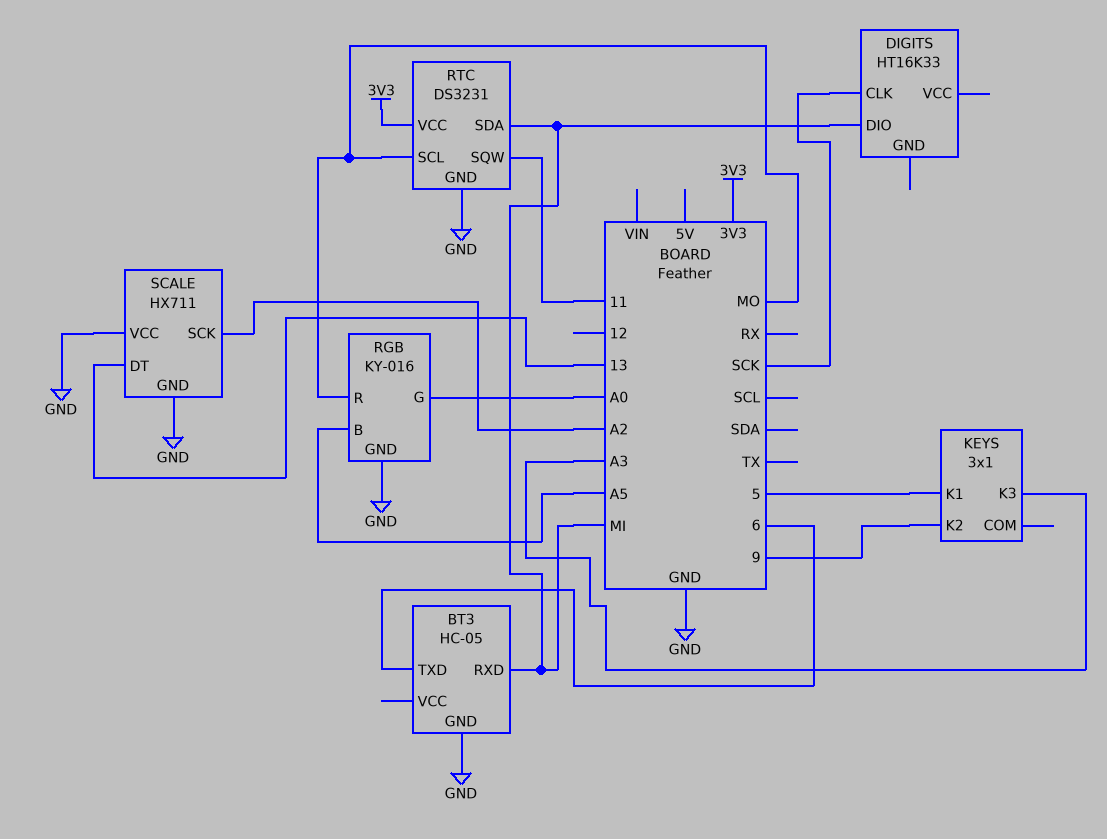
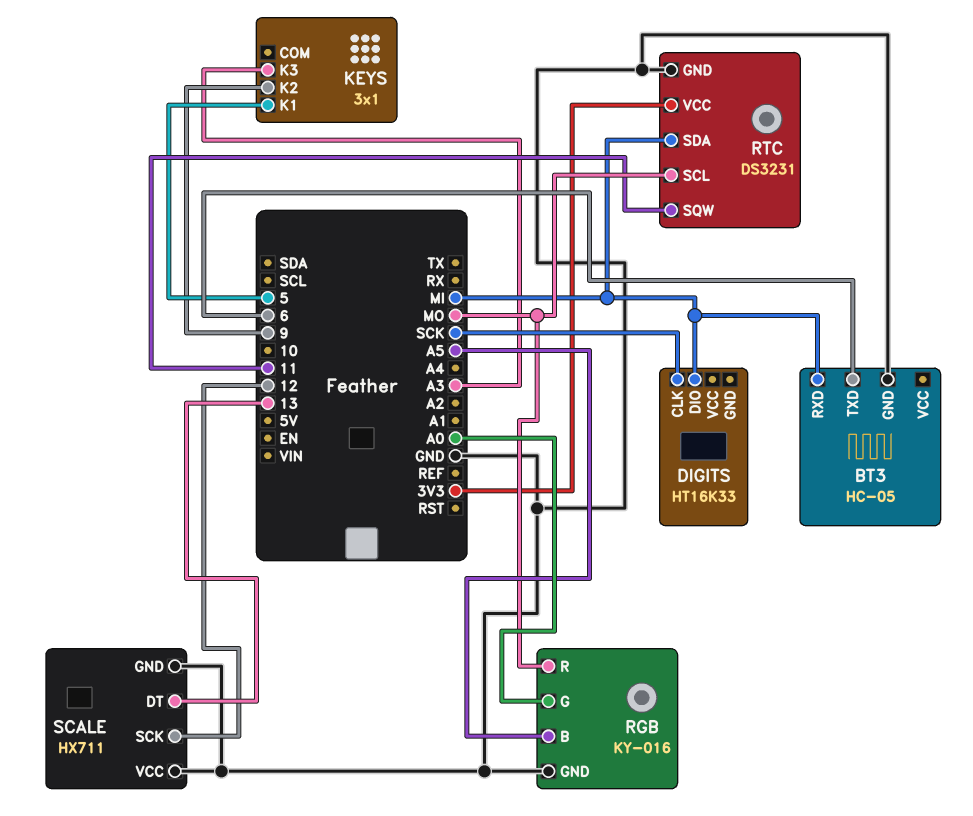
SCALE pin SCK: A2 -> 12

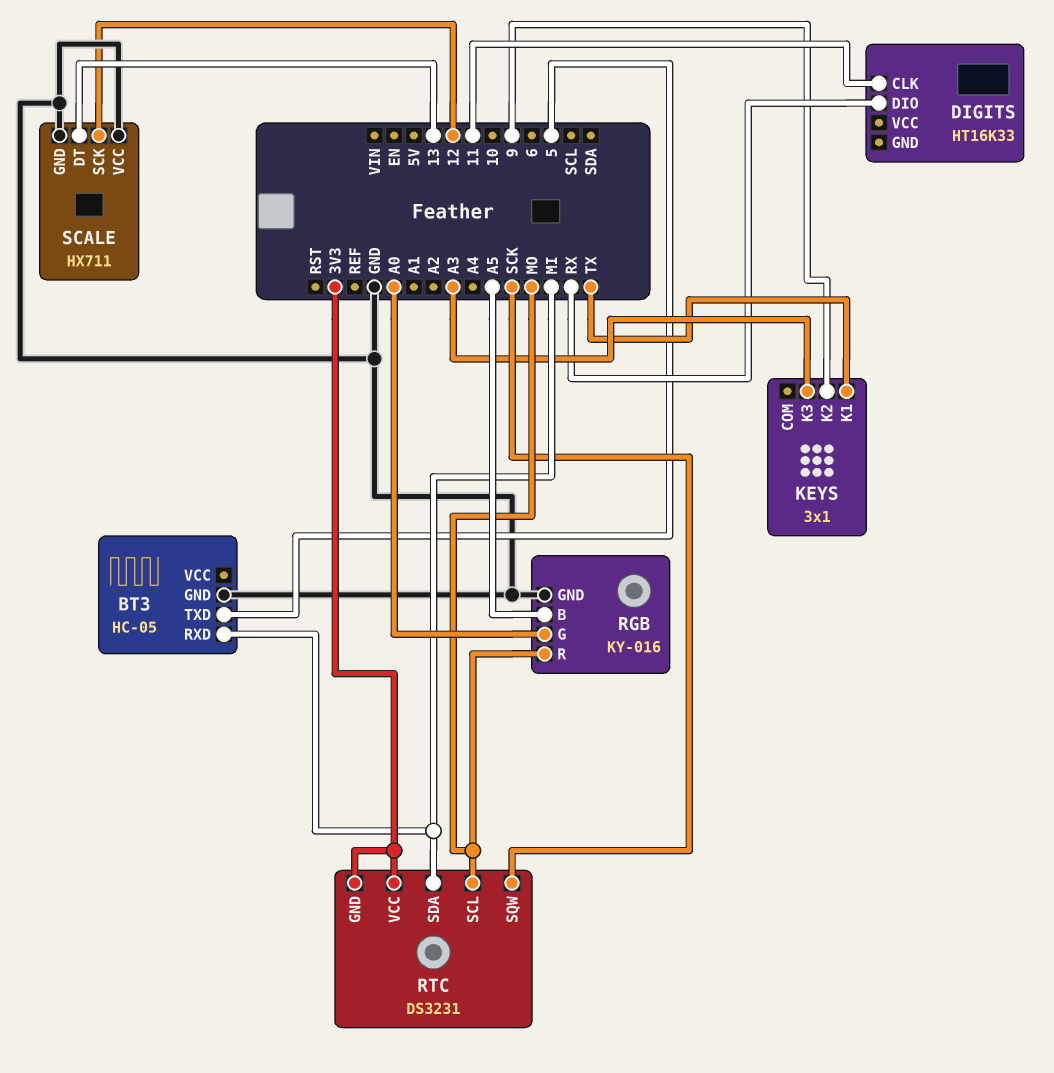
BT3 pin TXD: 6 -> 5
DIGITS pin CLK: SCK -> 11
DIGITS pin DIO: MI -> RX
KEYS pin K1: 5 -> TX
RTC pin GND: GND -> 3V3
RTC pin SQW: 11 -> SCK

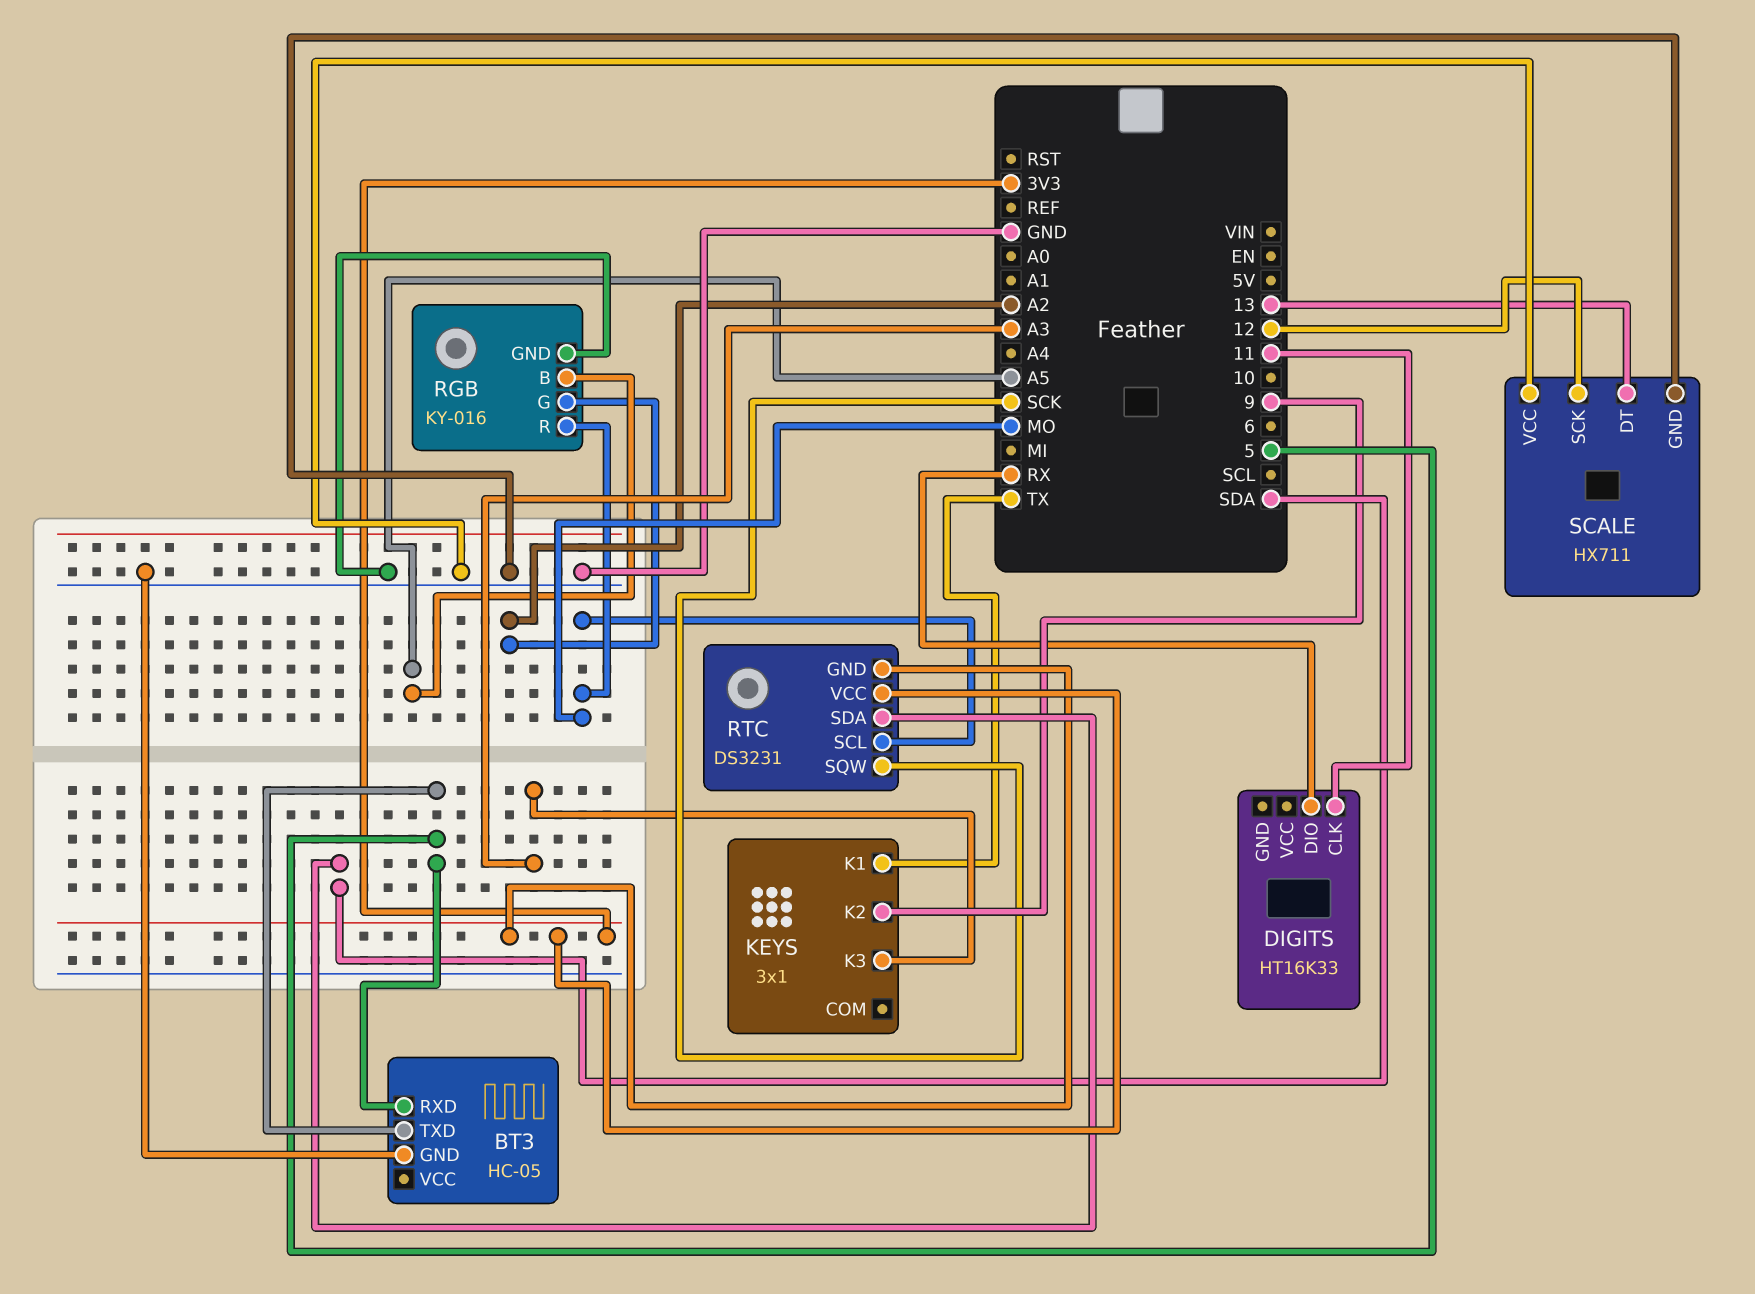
BT3 pin RXD: MI -> 5
RGB pin G: A0 -> A2
RTC pin SDA: MI -> SDA

